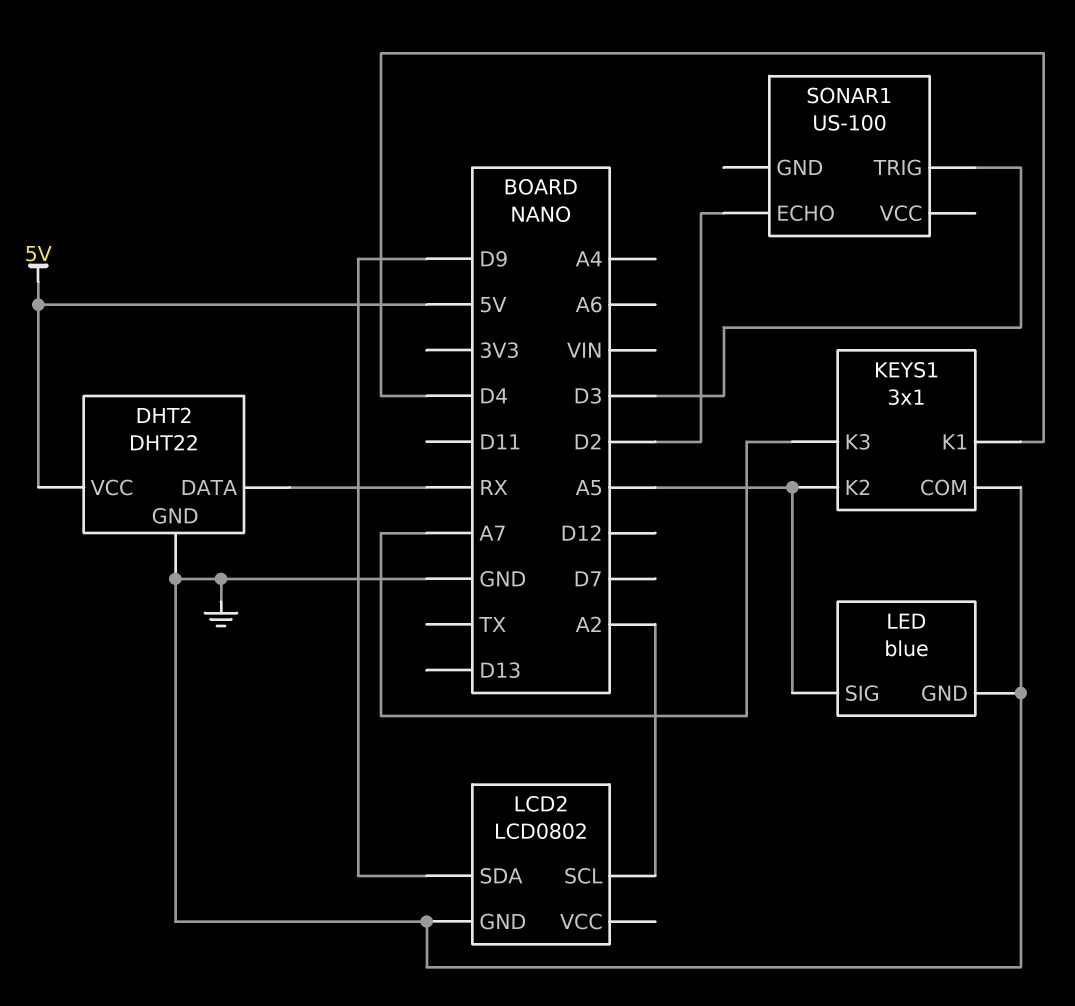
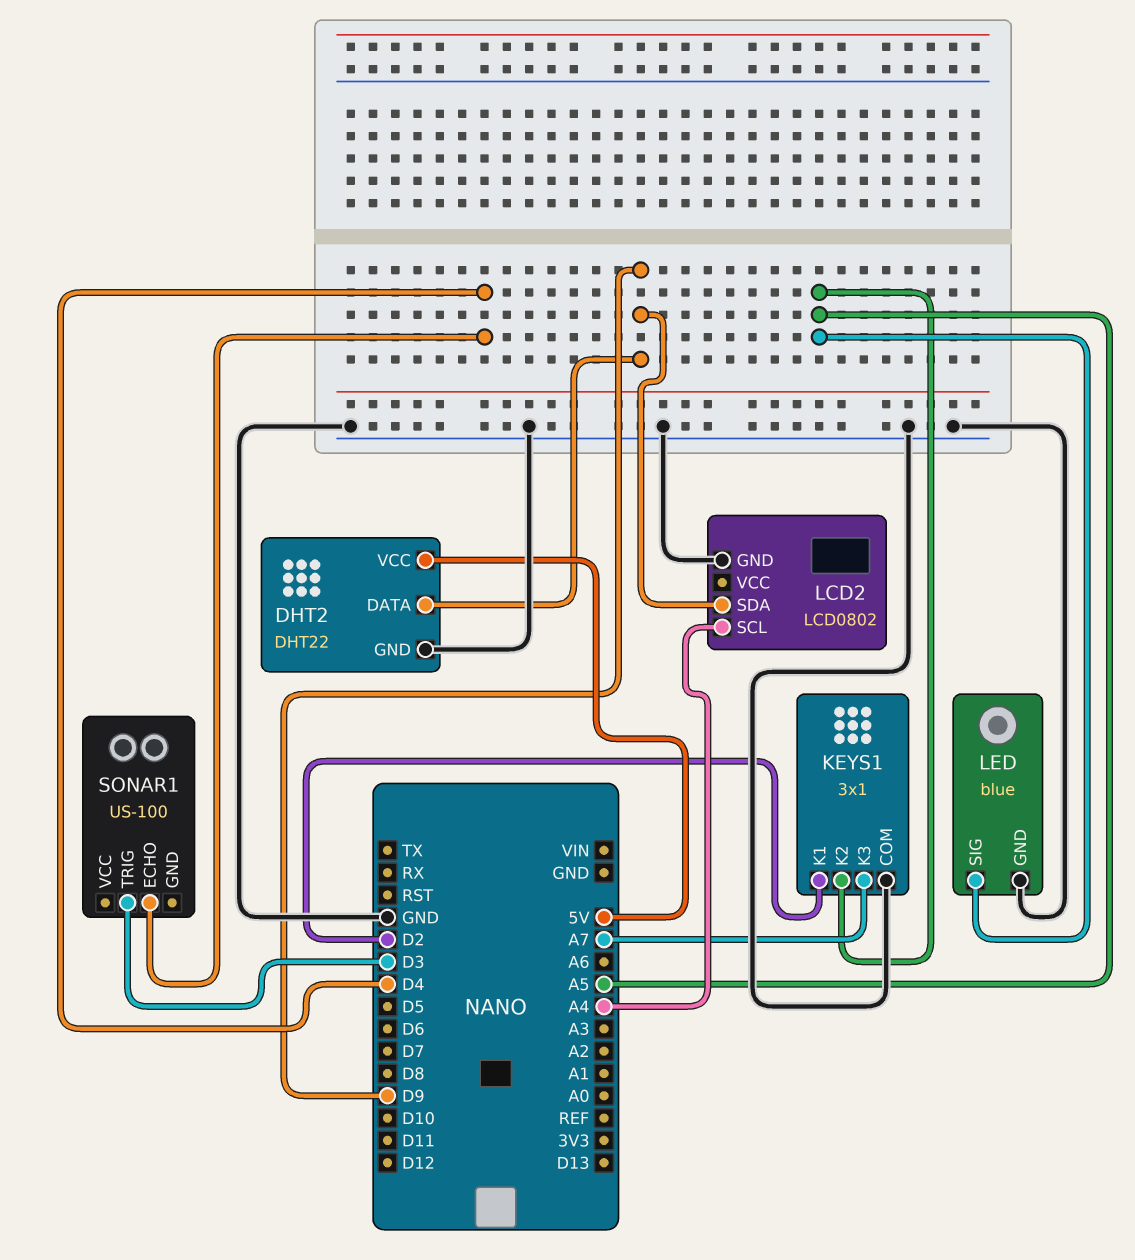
DHT2 pin DATA: RX -> D9
KEYS1 pin K1: D4 -> D2
LCD2 pin SCL: A2 -> A4
SONAR1 pin ECHO: D2 -> D4

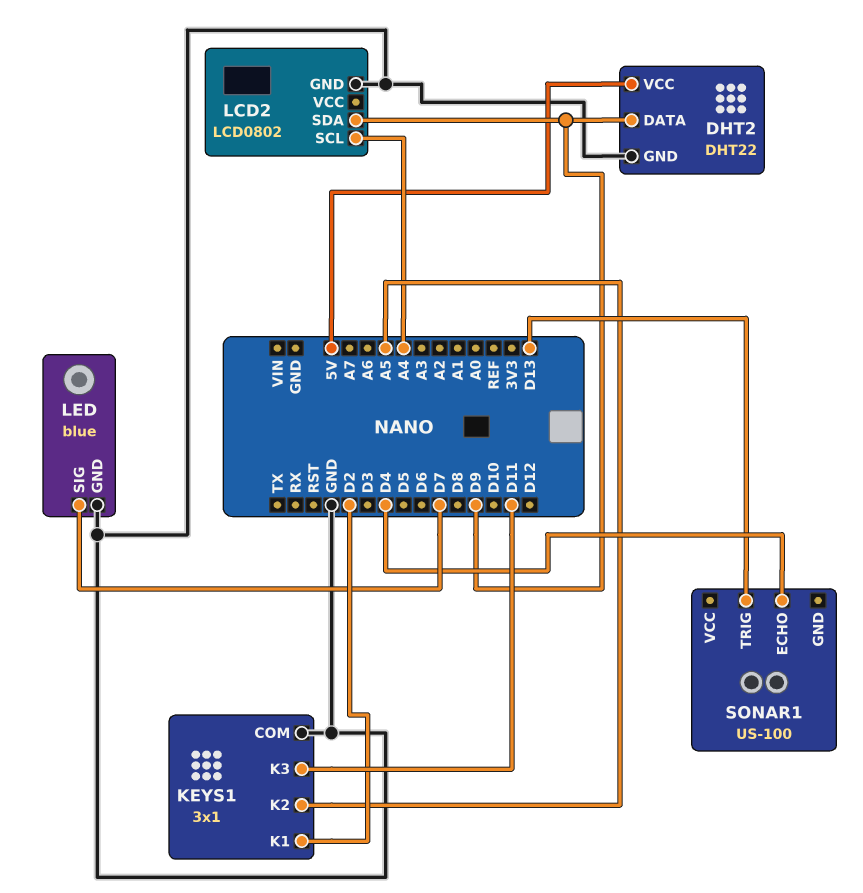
KEYS1 pin K3: A7 -> D11
LED pin SIG: A5 -> D7
SONAR1 pin TRIG: D3 -> D13

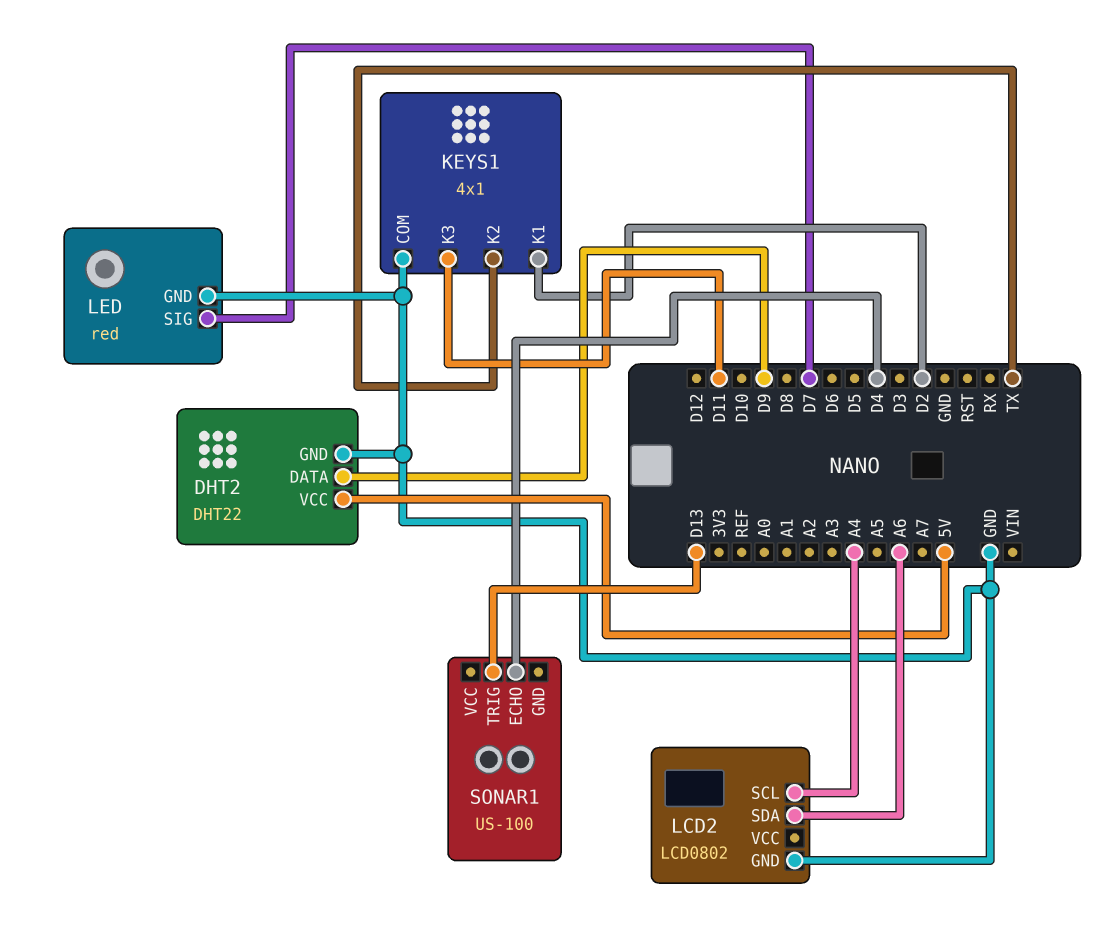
KEYS1: 3x1 -> 4x1
KEYS1 pin K2: A5 -> TX
LCD2 pin SDA: D9 -> A6
LED: blue -> red

